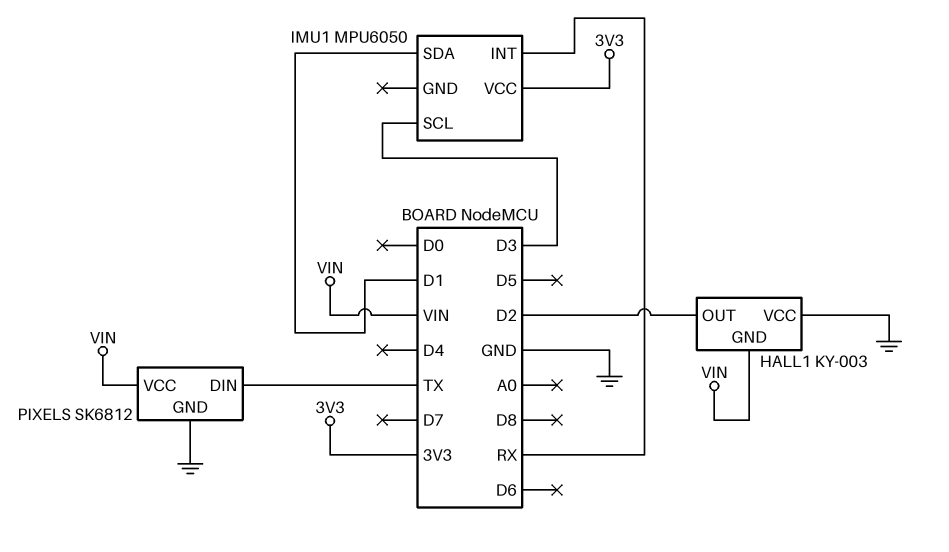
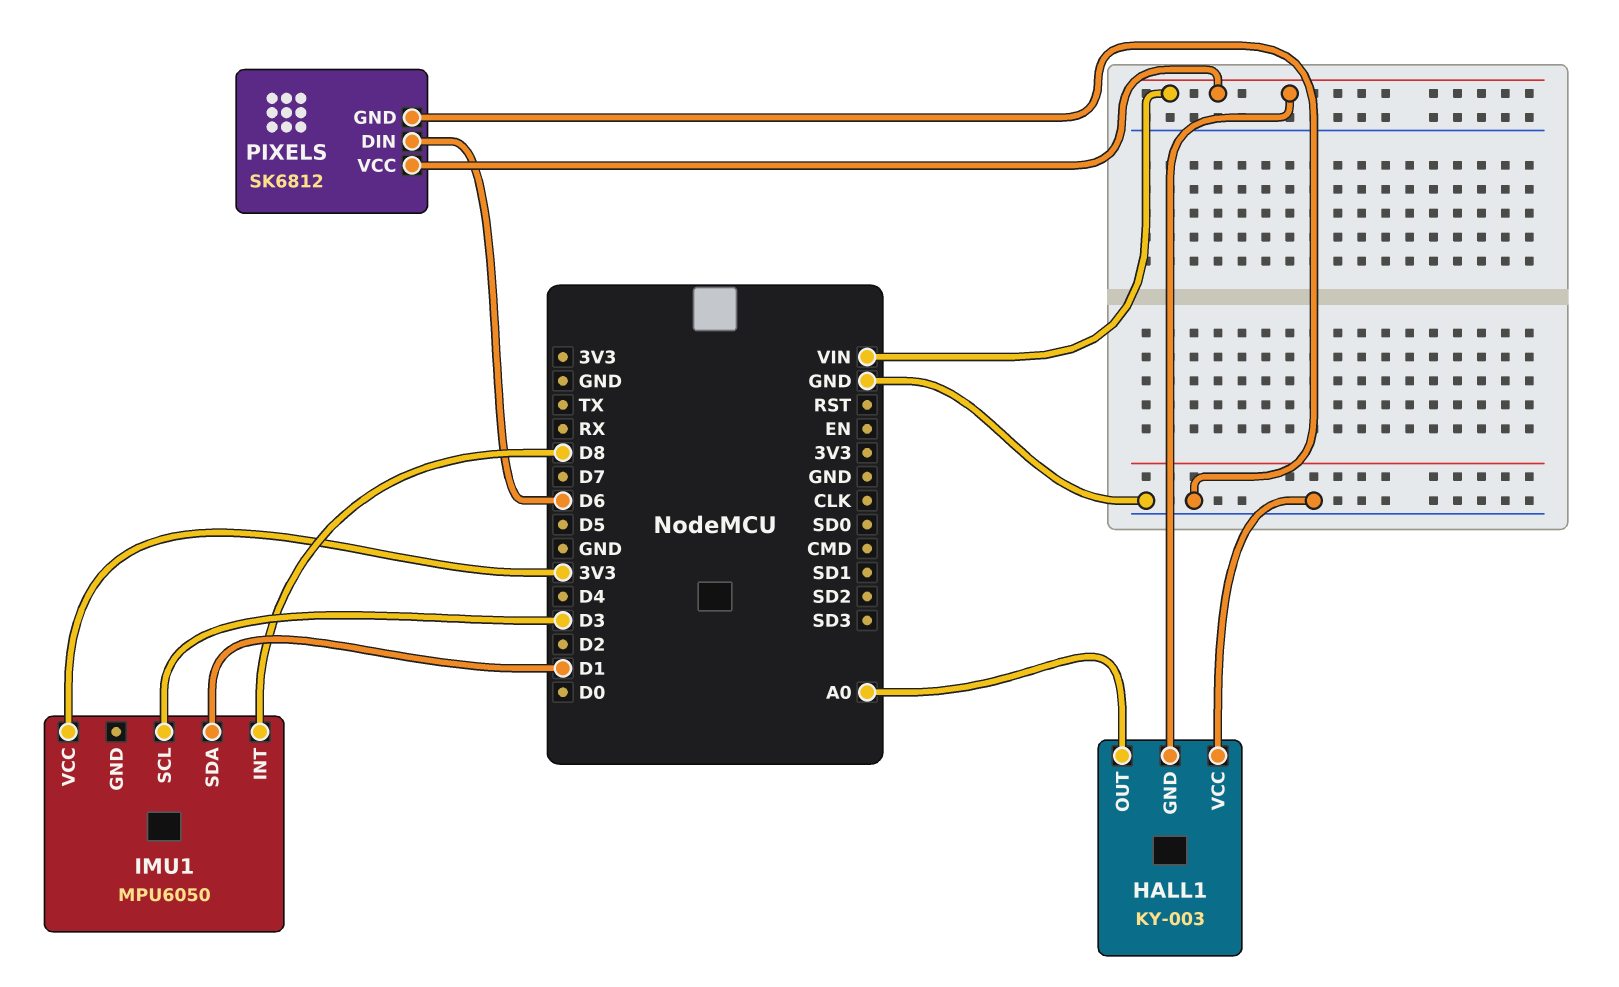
HALL1 pin OUT: D2 -> A0
IMU1 pin INT: RX -> D8
PIXELS pin DIN: TX -> D6

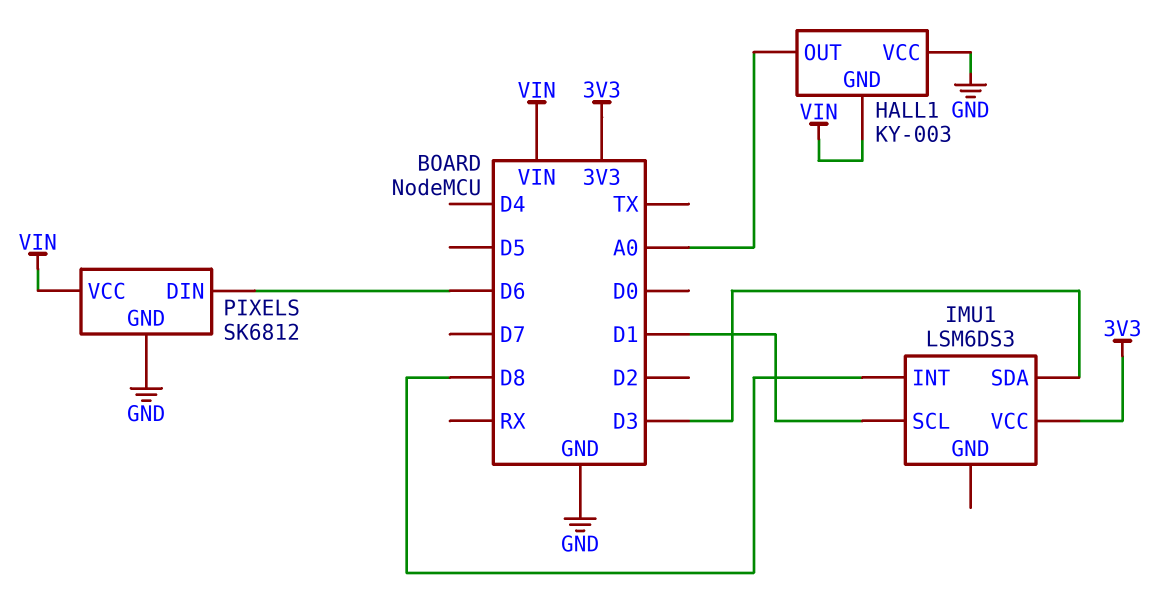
IMU1: MPU6050 -> LSM6DS3
IMU1 pin SCL: D3 -> D1
IMU1 pin SDA: D1 -> D3

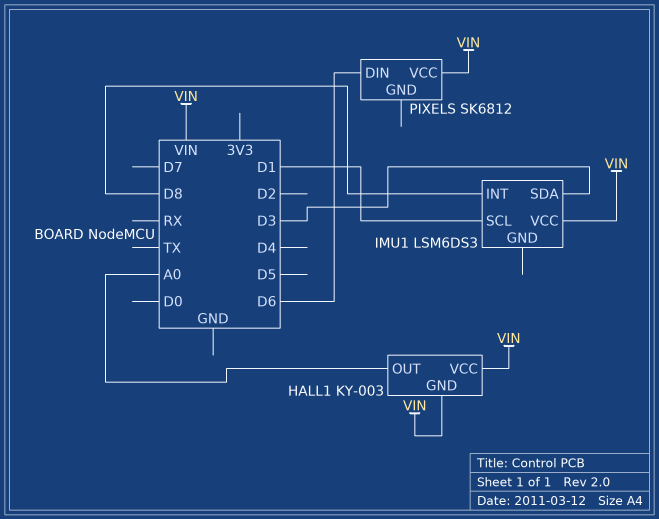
HALL1 pin VCC: GND -> VIN
IMU1 pin VCC: 3V3 -> VIN
PIXELS pin GND: GND -> none

